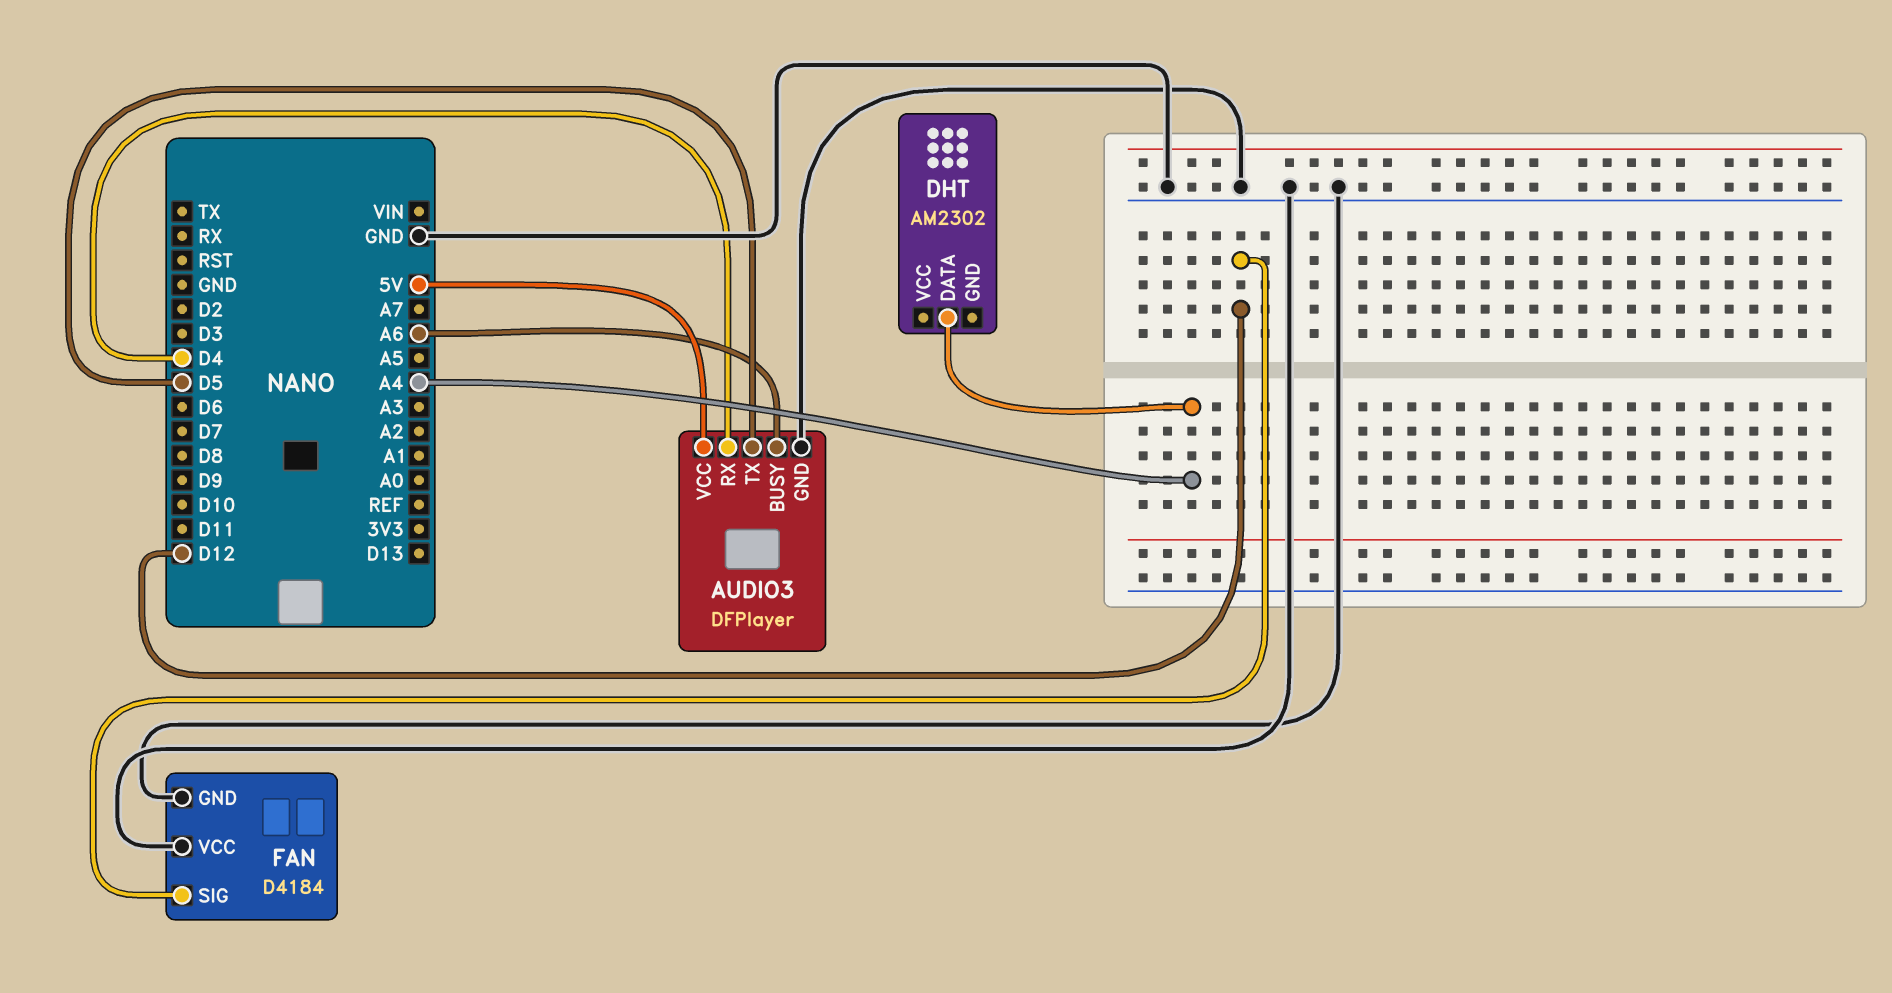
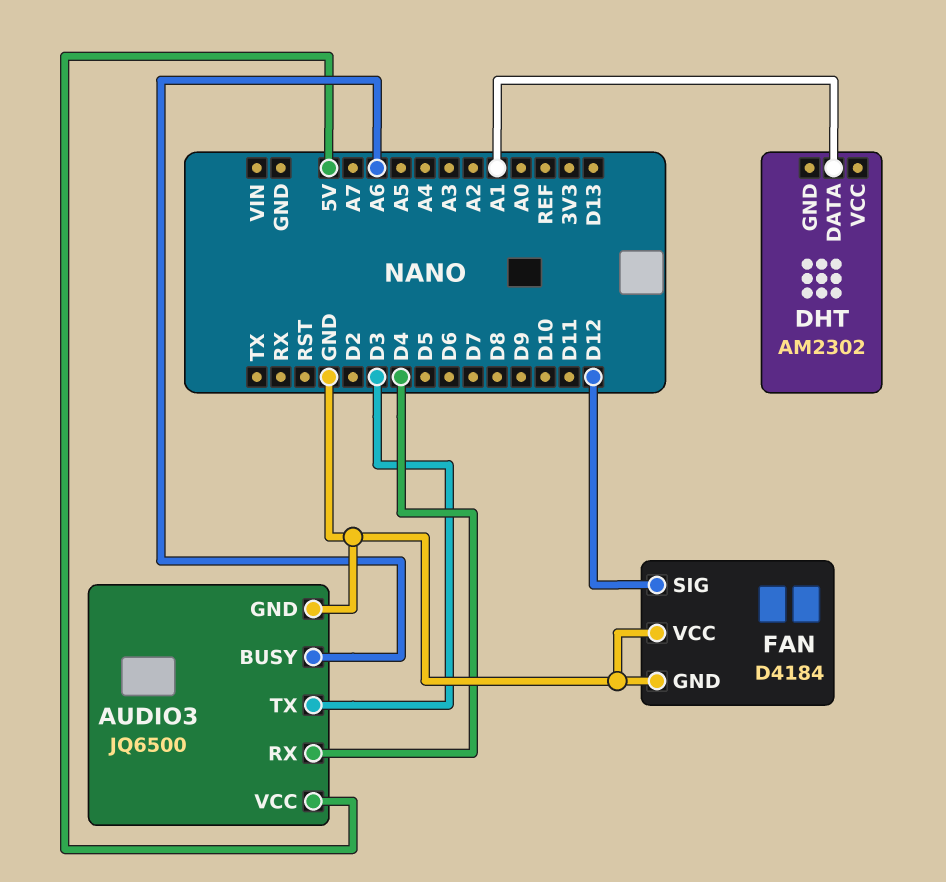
AUDIO3: DFPlayer -> JQ6500
AUDIO3 pin TX: D5 -> D3
DHT pin DATA: A4 -> A1

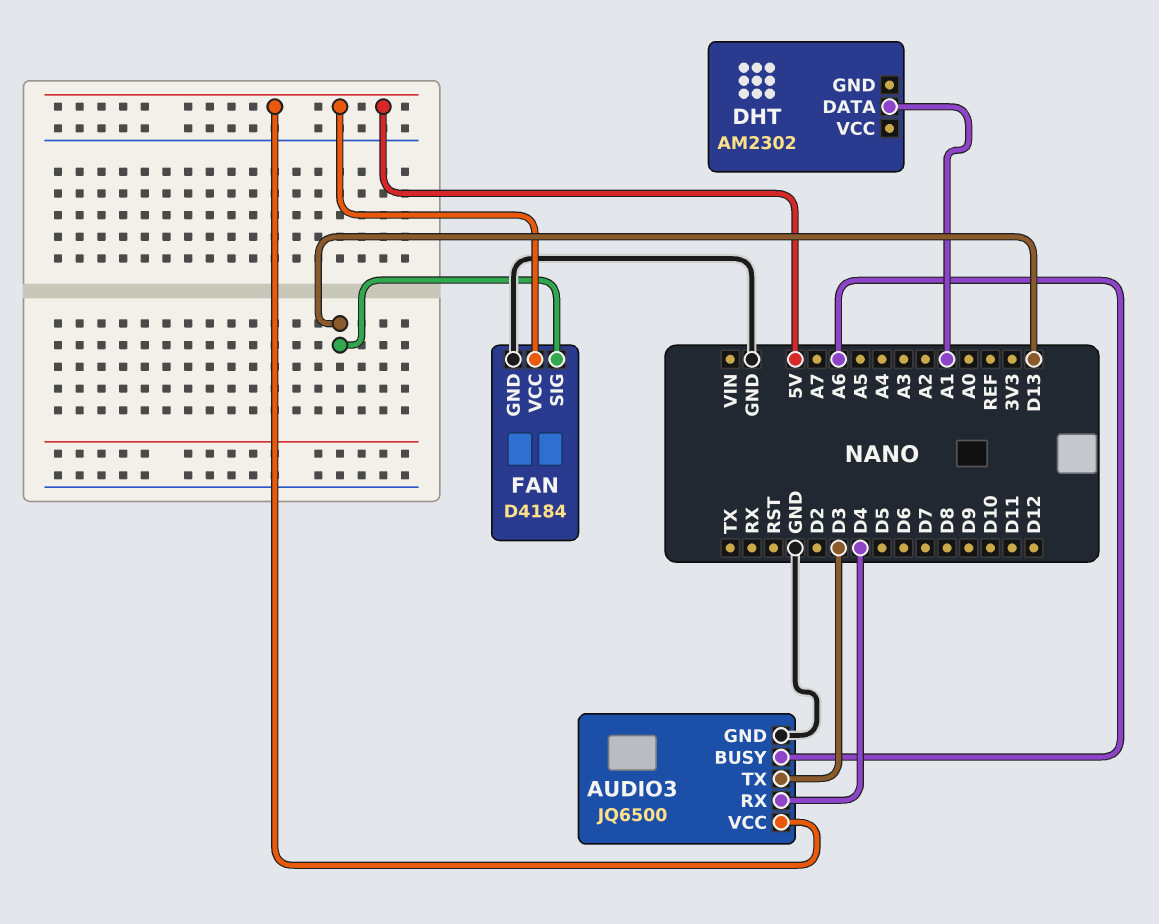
FAN pin SIG: D12 -> D13
FAN pin VCC: GND -> 5V

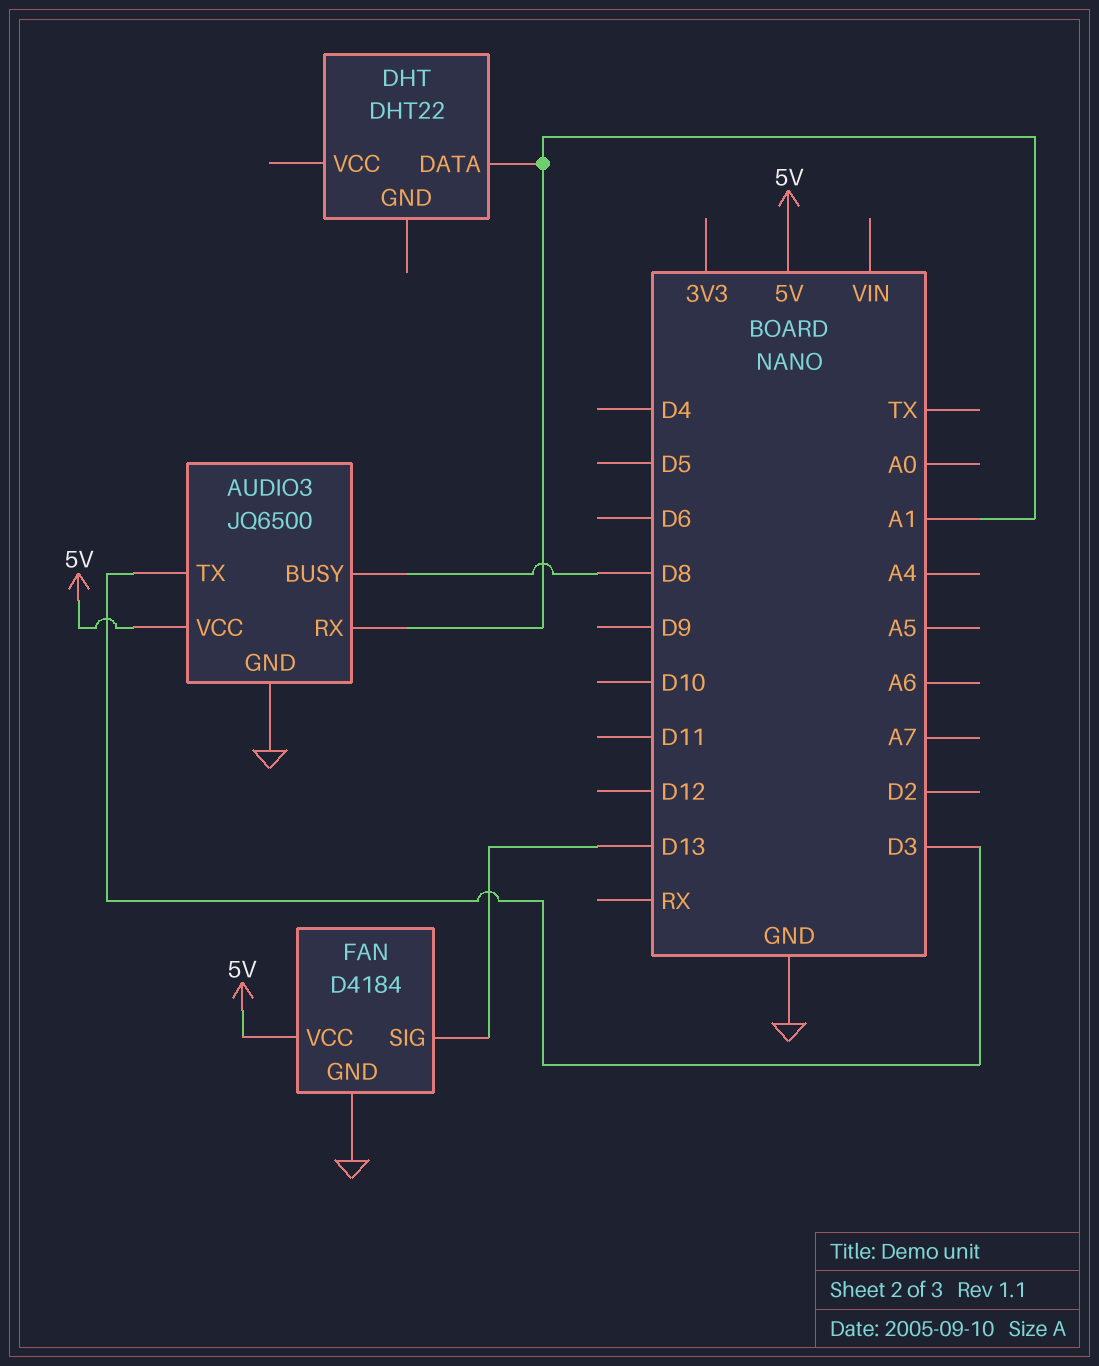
AUDIO3 pin BUSY: A6 -> D8
AUDIO3 pin RX: D4 -> A1
DHT: AM2302 -> DHT22

